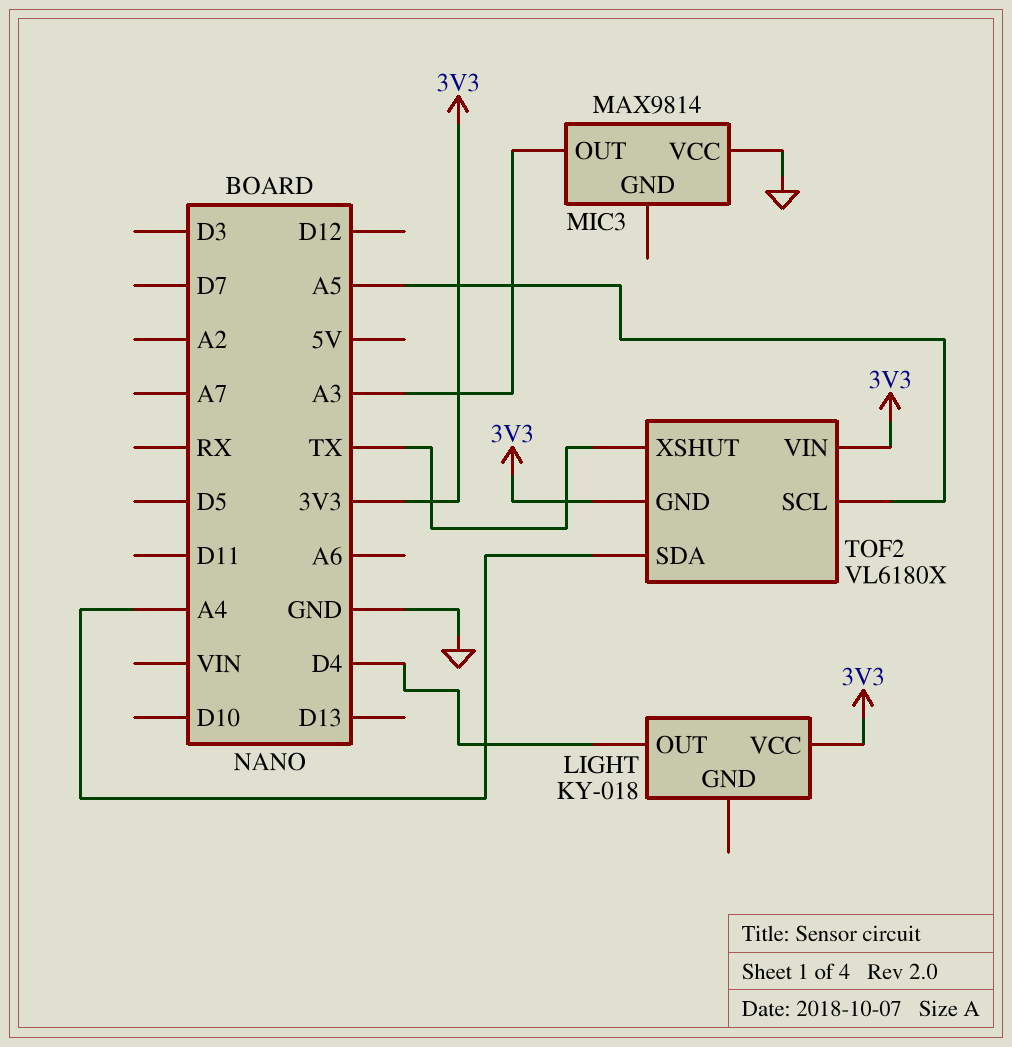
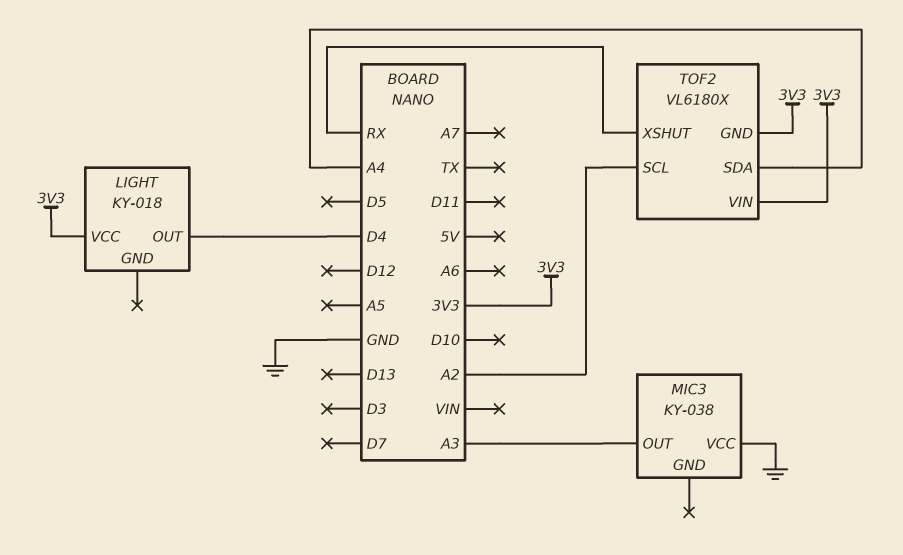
MIC3: MAX9814 -> KY-038
TOF2 pin SCL: A5 -> A2
TOF2 pin XSHUT: TX -> RX

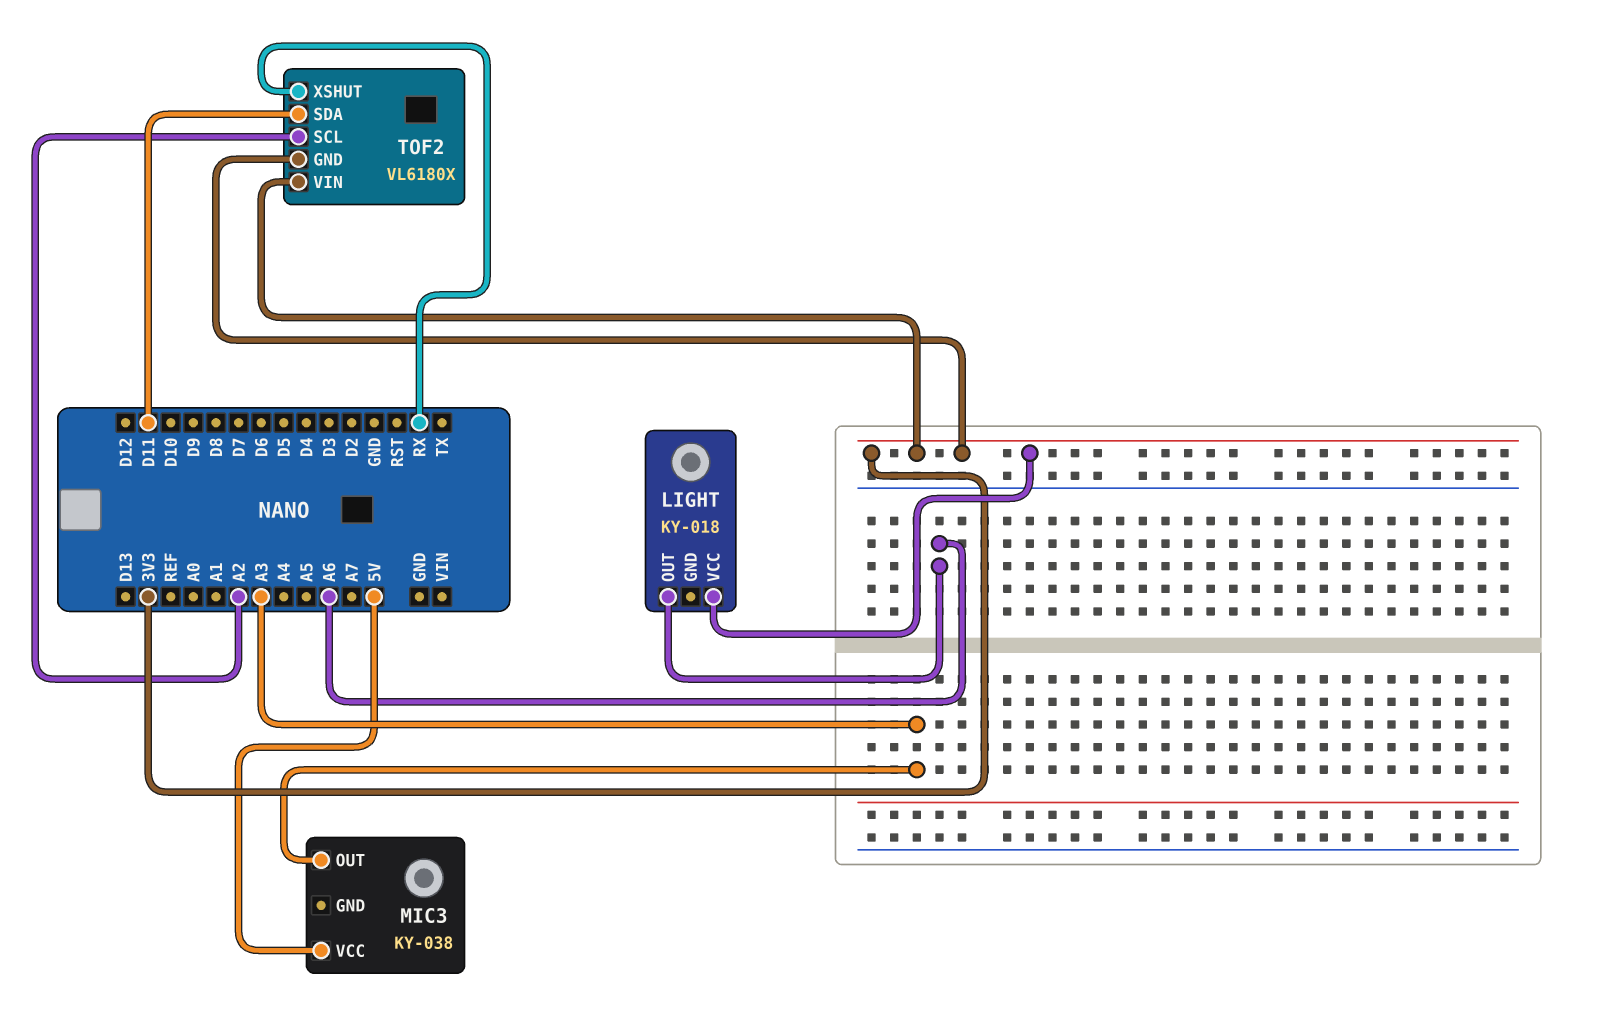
LIGHT pin OUT: D4 -> A6
MIC3 pin VCC: GND -> 5V
TOF2 pin SDA: A4 -> D11

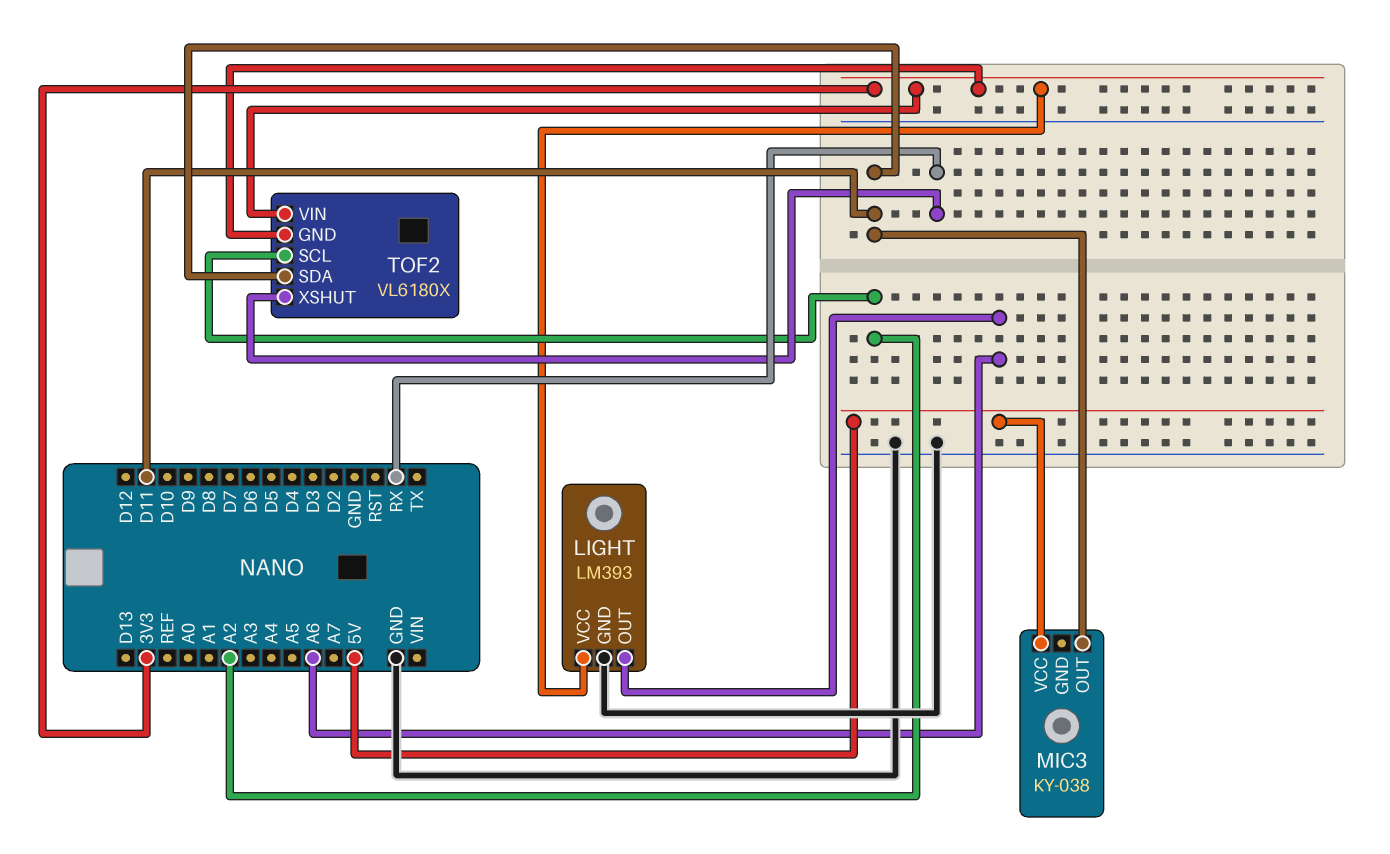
LIGHT: KY-018 -> LM393
LIGHT pin GND: none -> GND
MIC3 pin OUT: A3 -> D11

